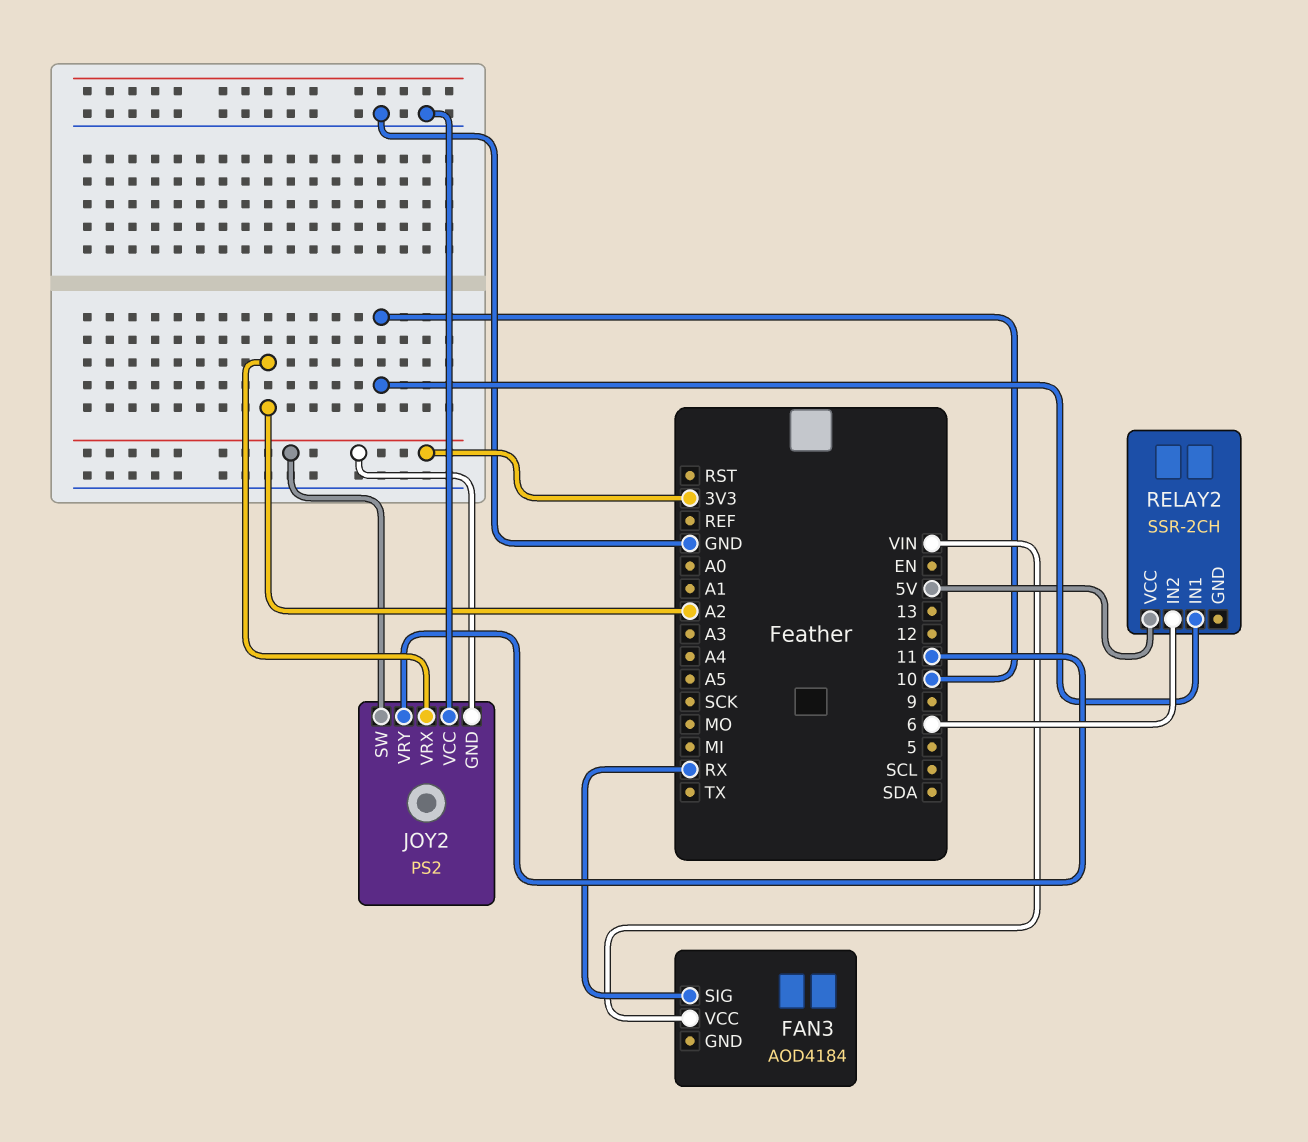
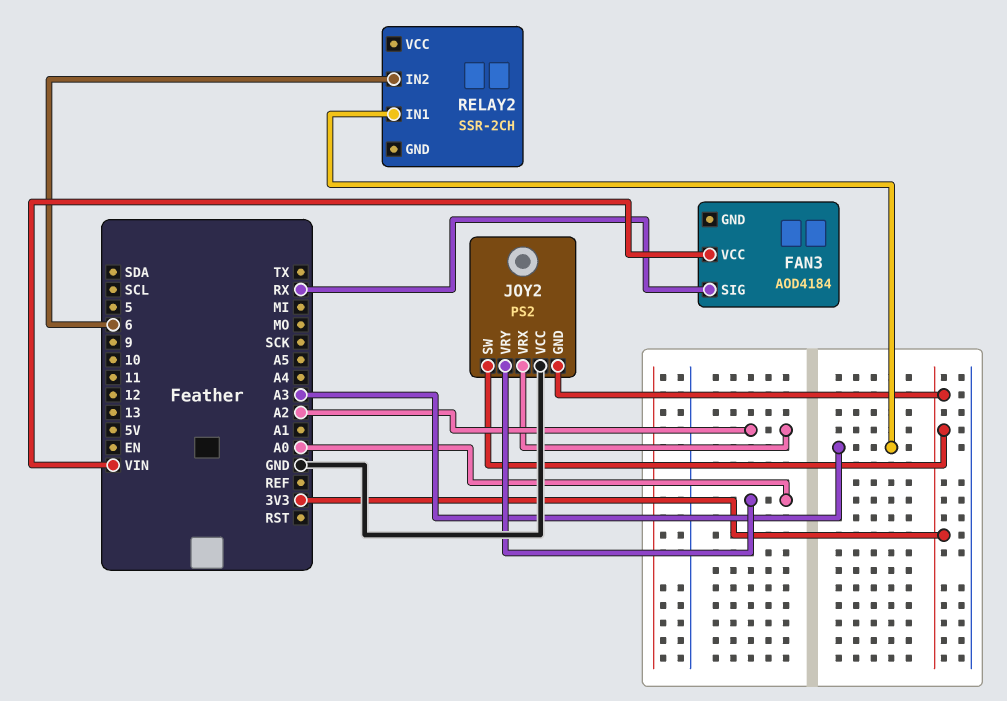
JOY2 pin VRY: 11 -> A0
RELAY2 pin IN1: 10 -> A3
RELAY2 pin VCC: 5V -> none

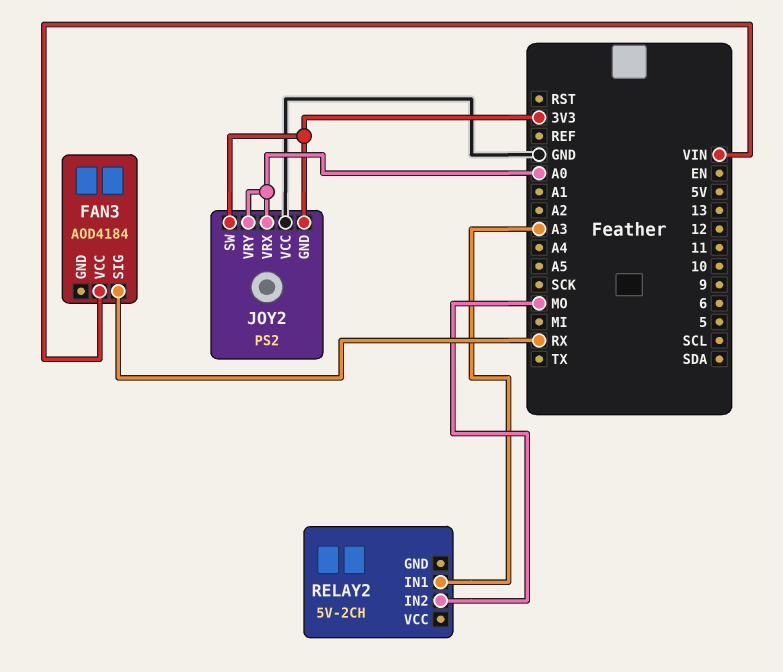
JOY2 pin VRX: A2 -> A0
RELAY2: SSR-2CH -> 5V-2CH
RELAY2 pin IN2: 6 -> MO

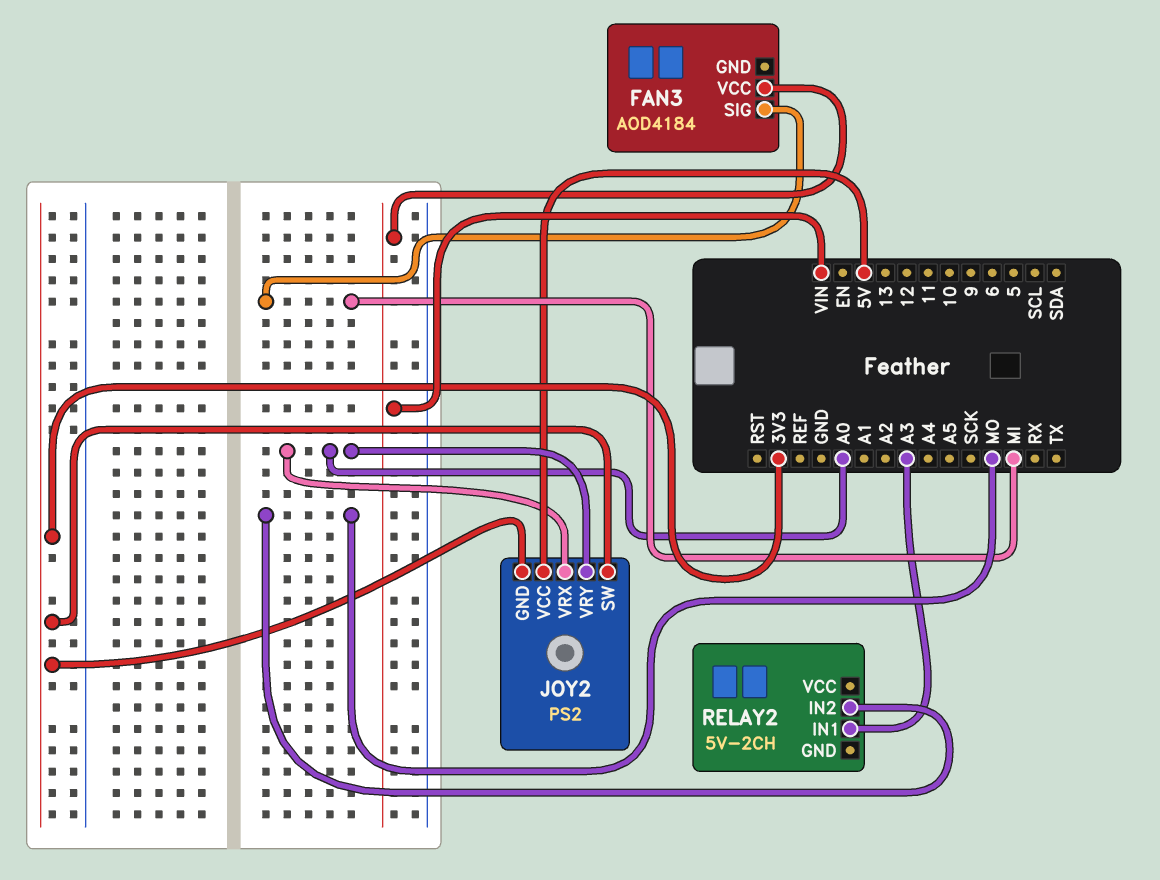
FAN3 pin SIG: RX -> MI
JOY2 pin VCC: GND -> 5V

